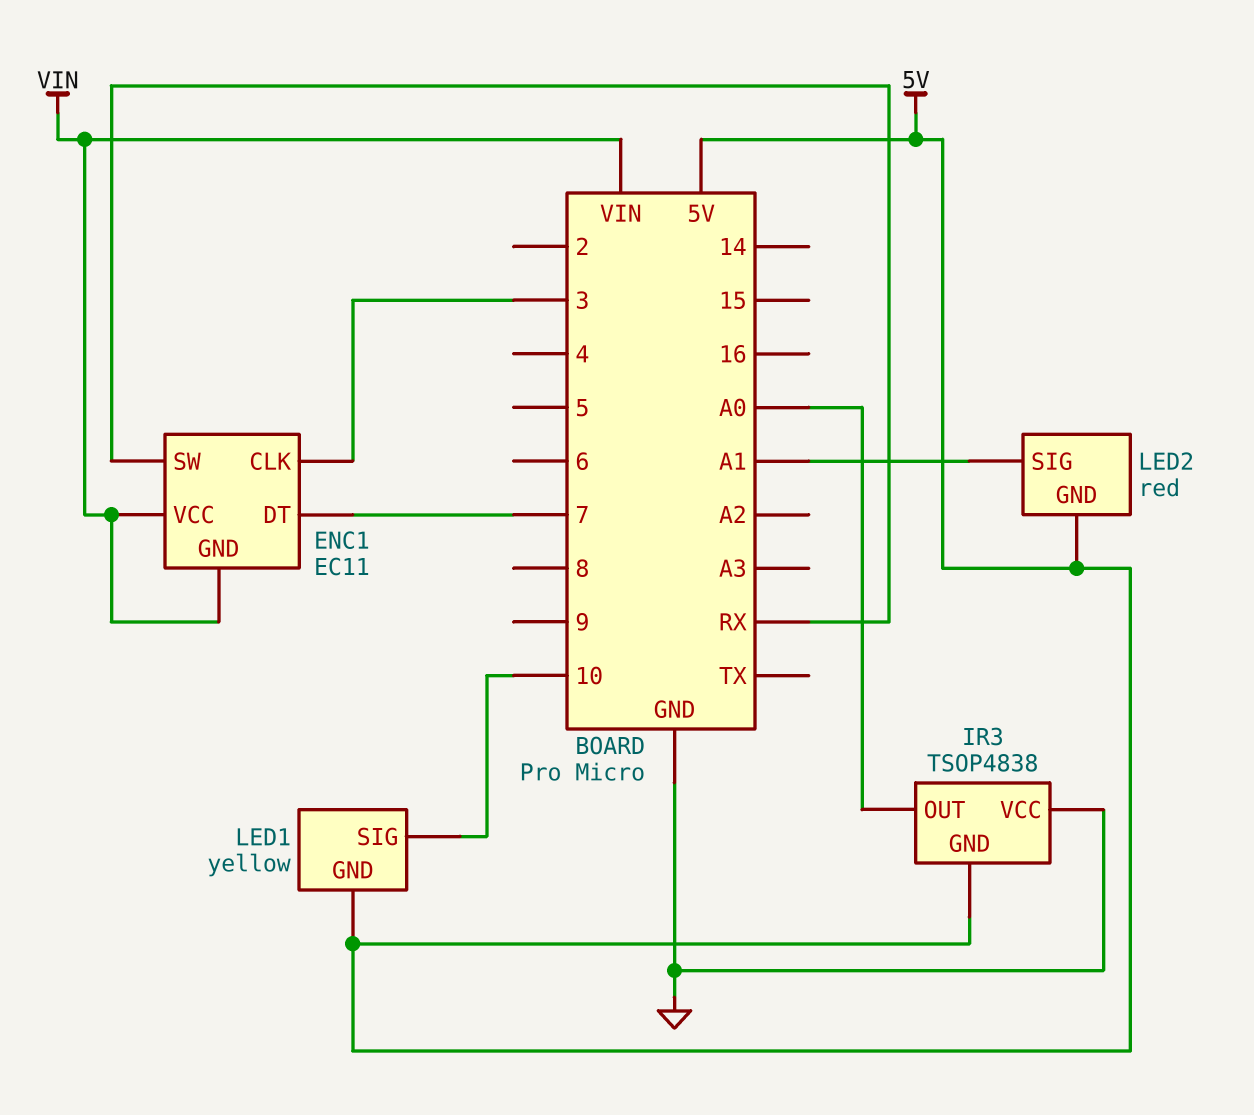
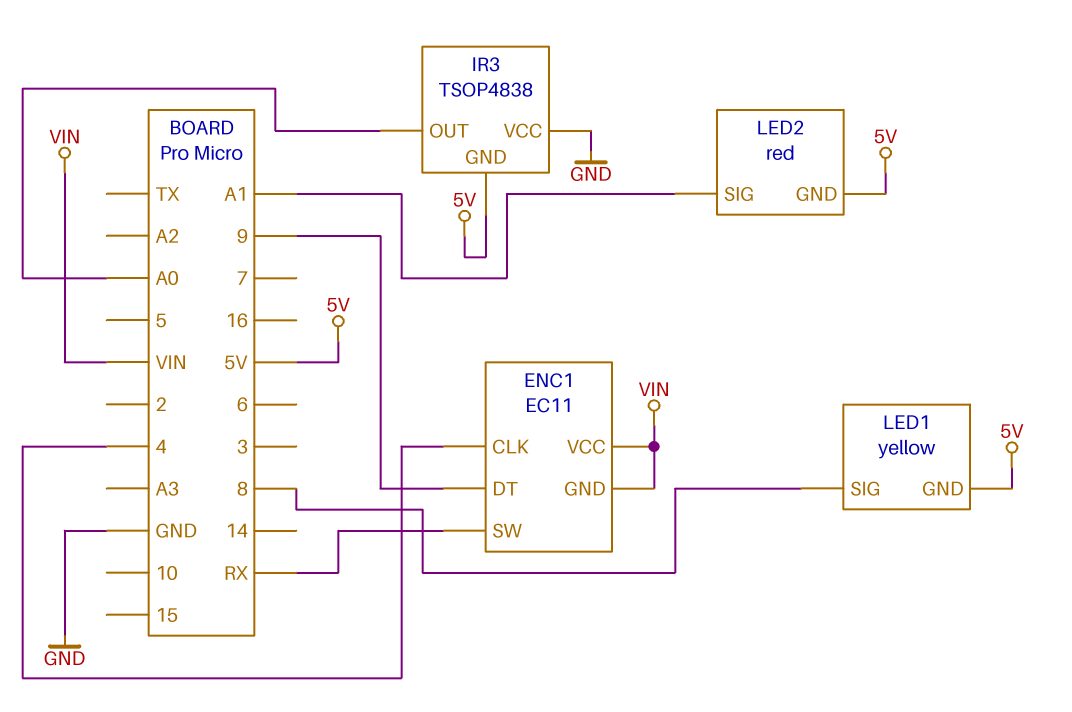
ENC1 pin CLK: 3 -> 4
ENC1 pin DT: 7 -> 9
LED1 pin SIG: 10 -> 8

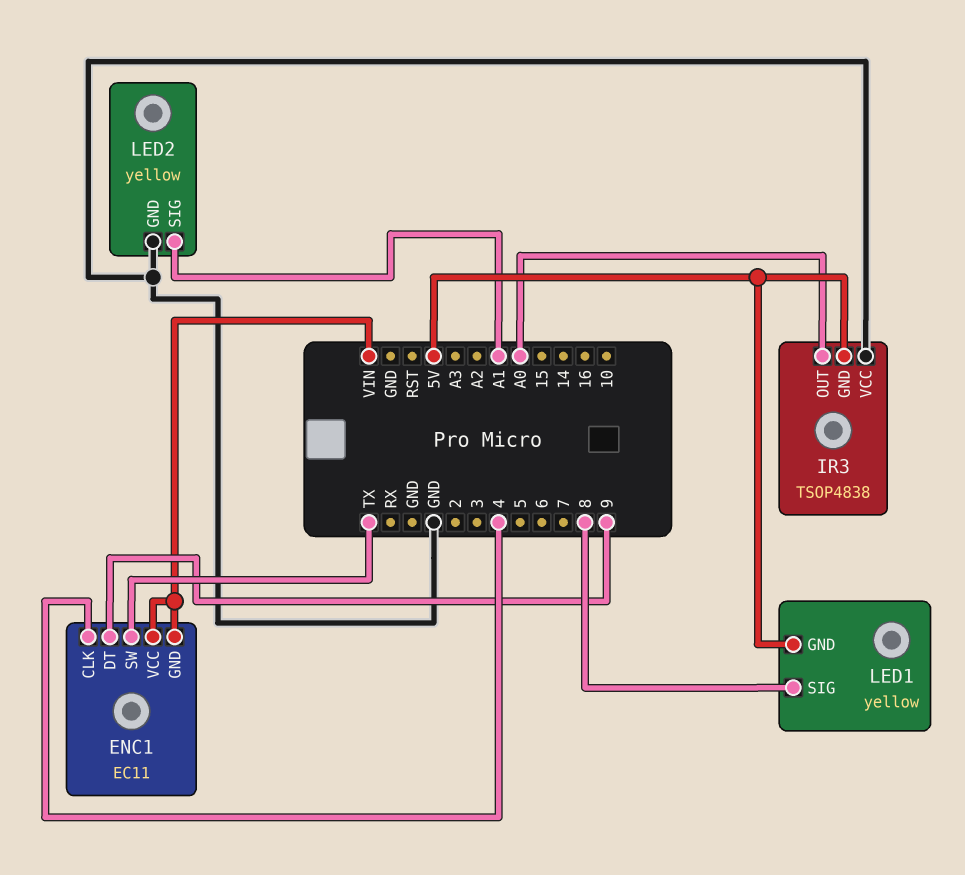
ENC1 pin SW: RX -> TX
LED2: red -> yellow
LED2 pin GND: 5V -> GND

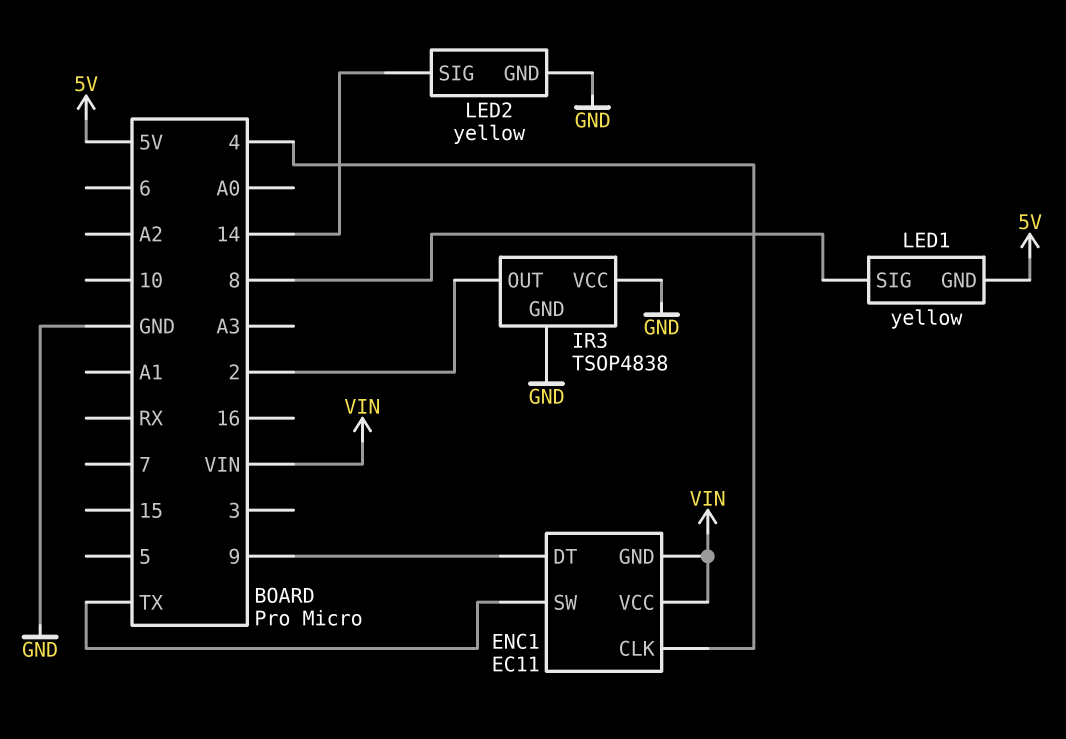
IR3 pin GND: 5V -> GND
IR3 pin OUT: A0 -> 2
LED2 pin SIG: A1 -> 14

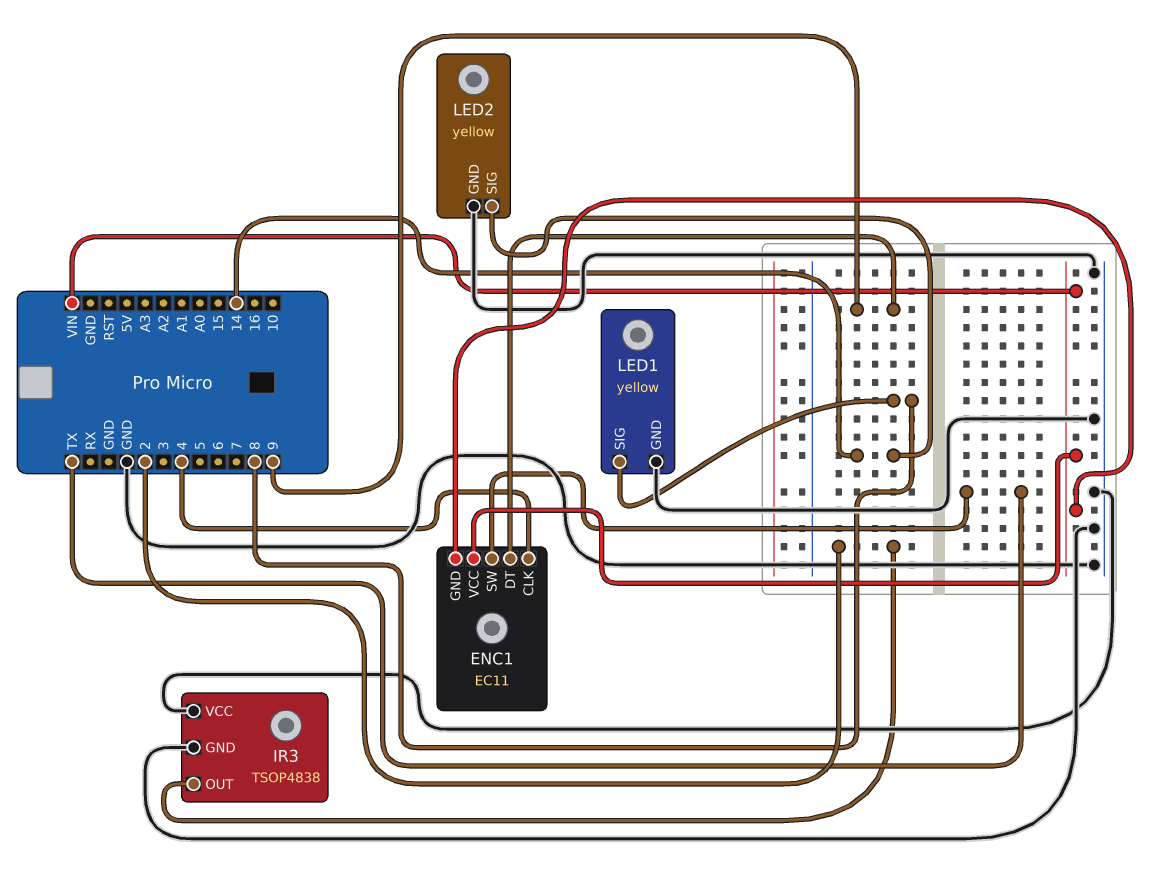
LED1 pin GND: 5V -> GND

